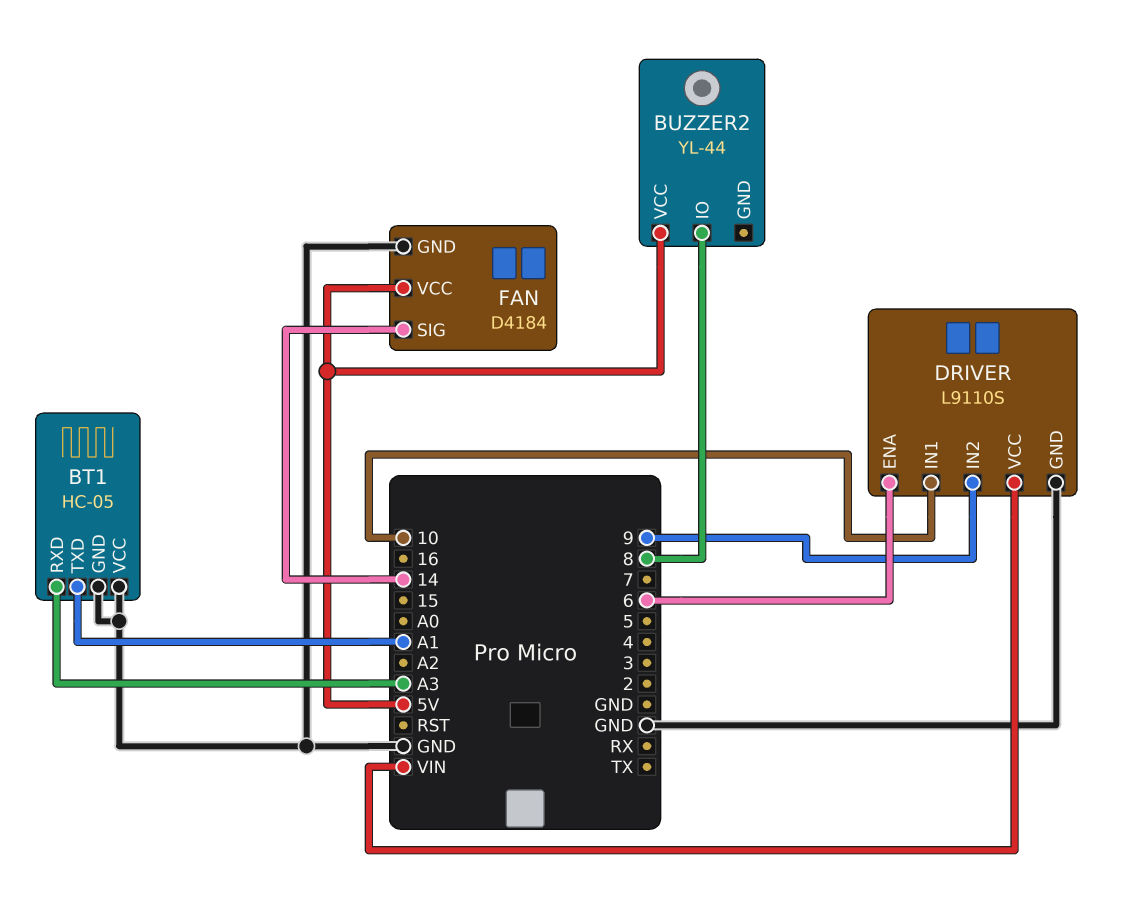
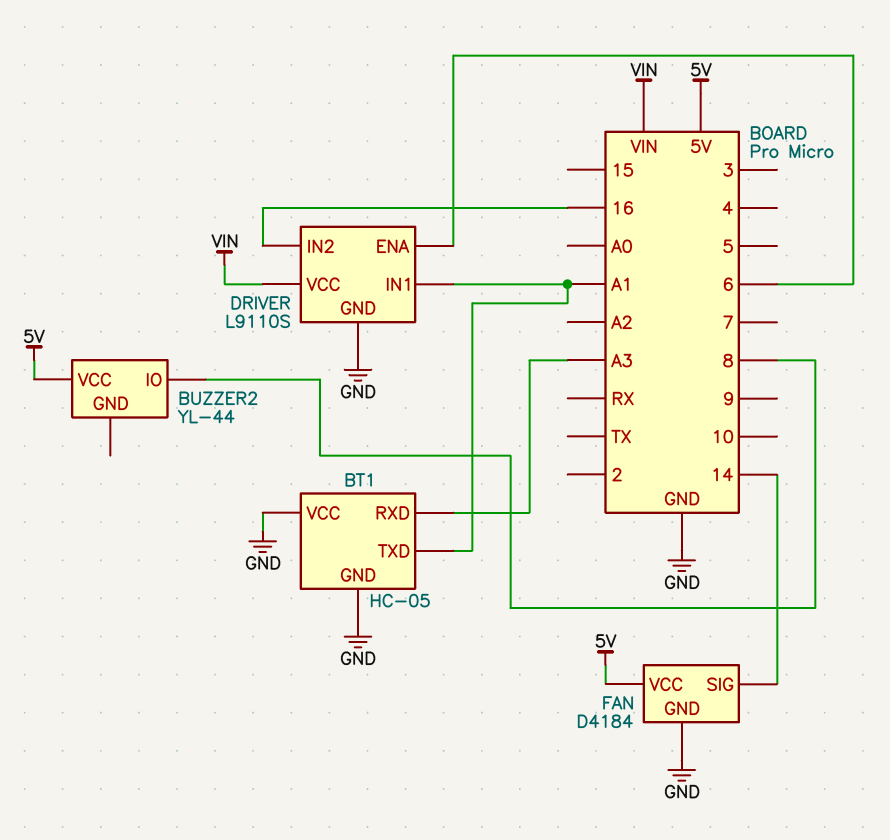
DRIVER pin IN1: 10 -> A1
DRIVER pin IN2: 9 -> 16

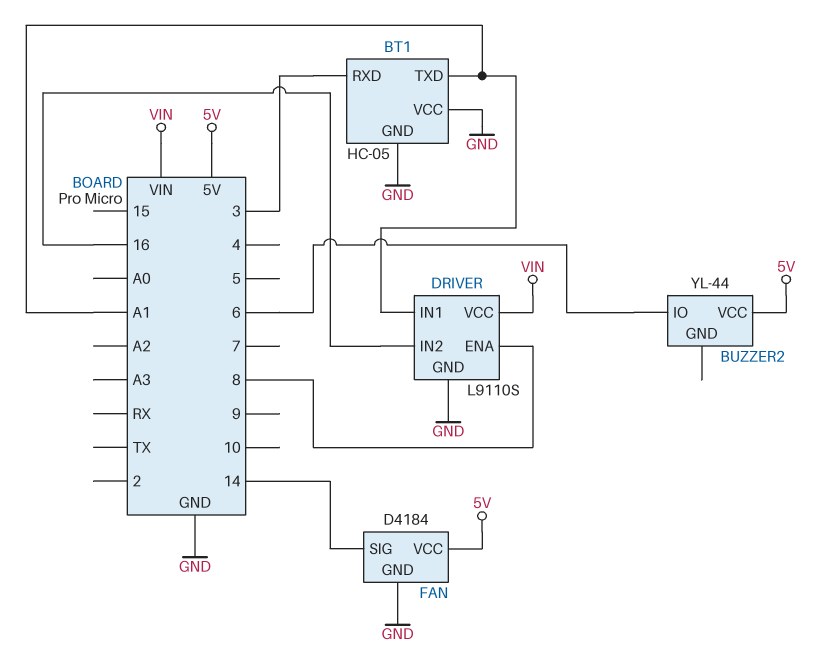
BT1 pin RXD: A3 -> 3
BUZZER2 pin IO: 8 -> 6
DRIVER pin ENA: 6 -> 8

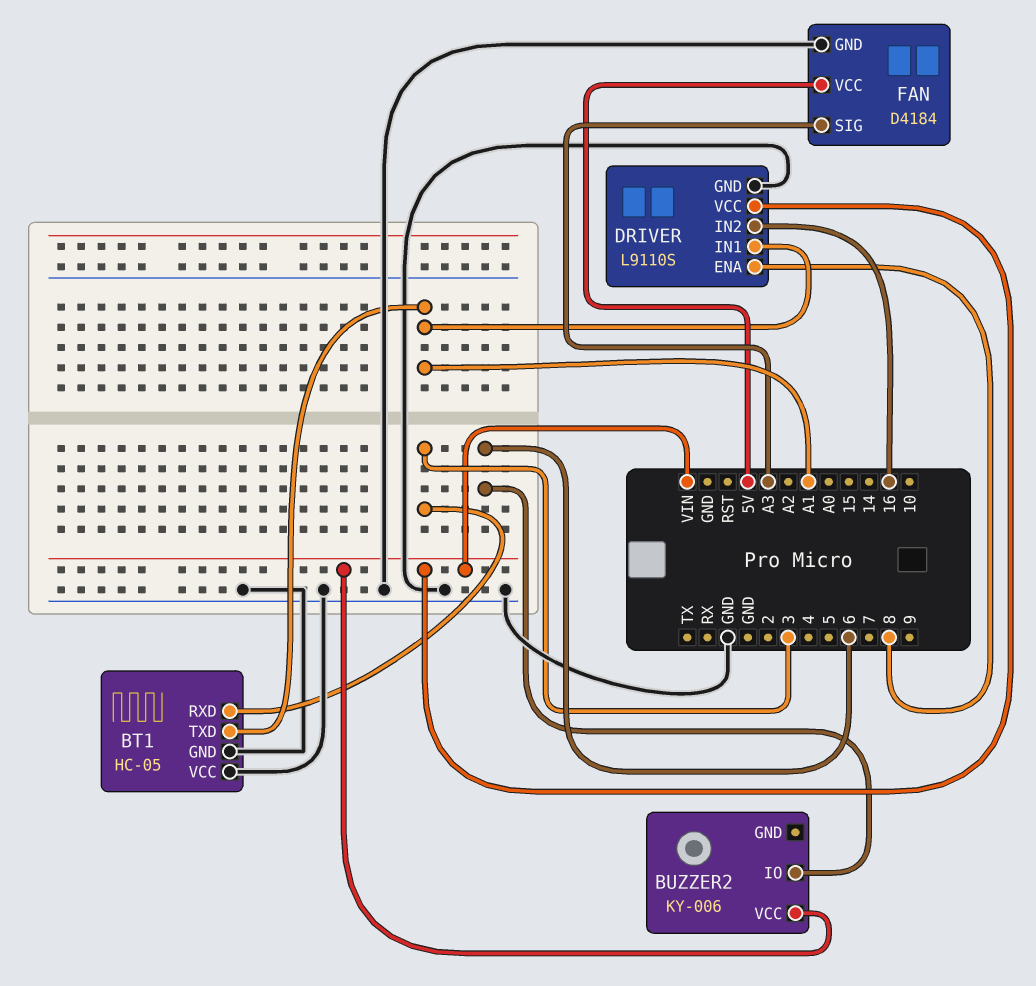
BUZZER2: YL-44 -> KY-006
BUZZER2 pin VCC: 5V -> VIN
FAN pin SIG: 14 -> A3

